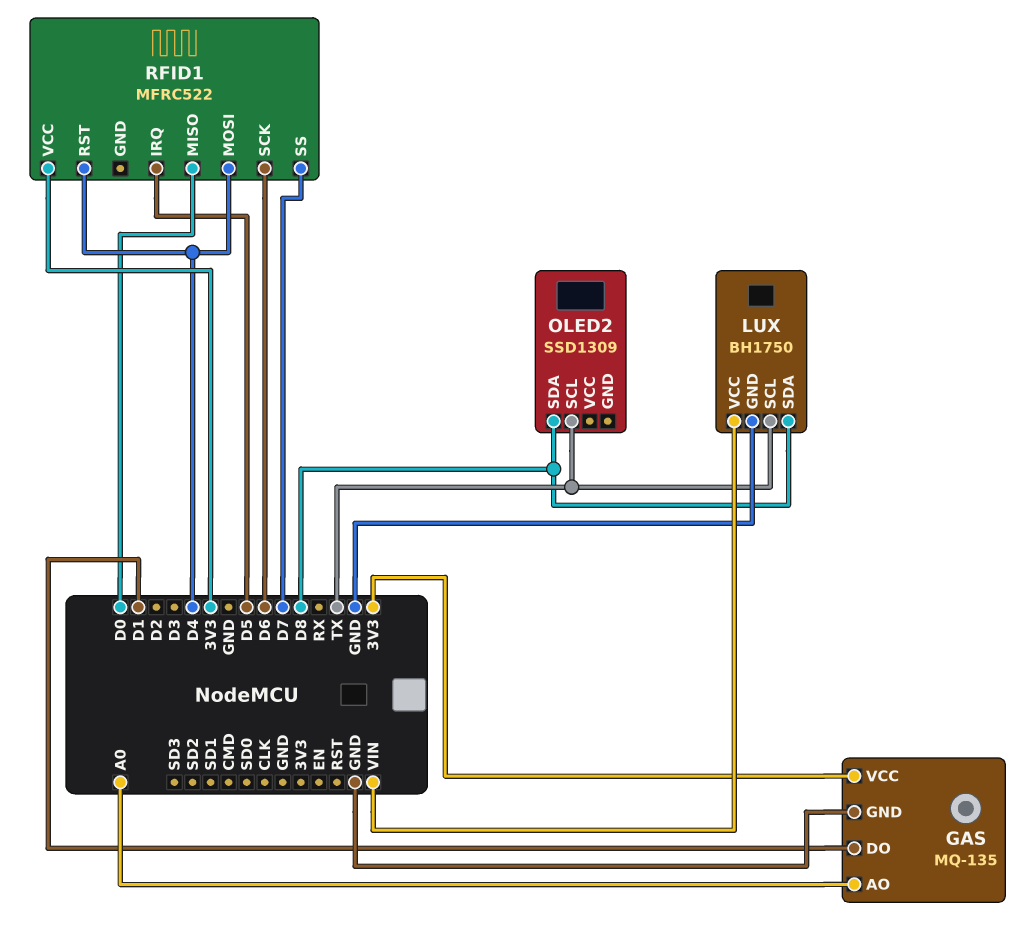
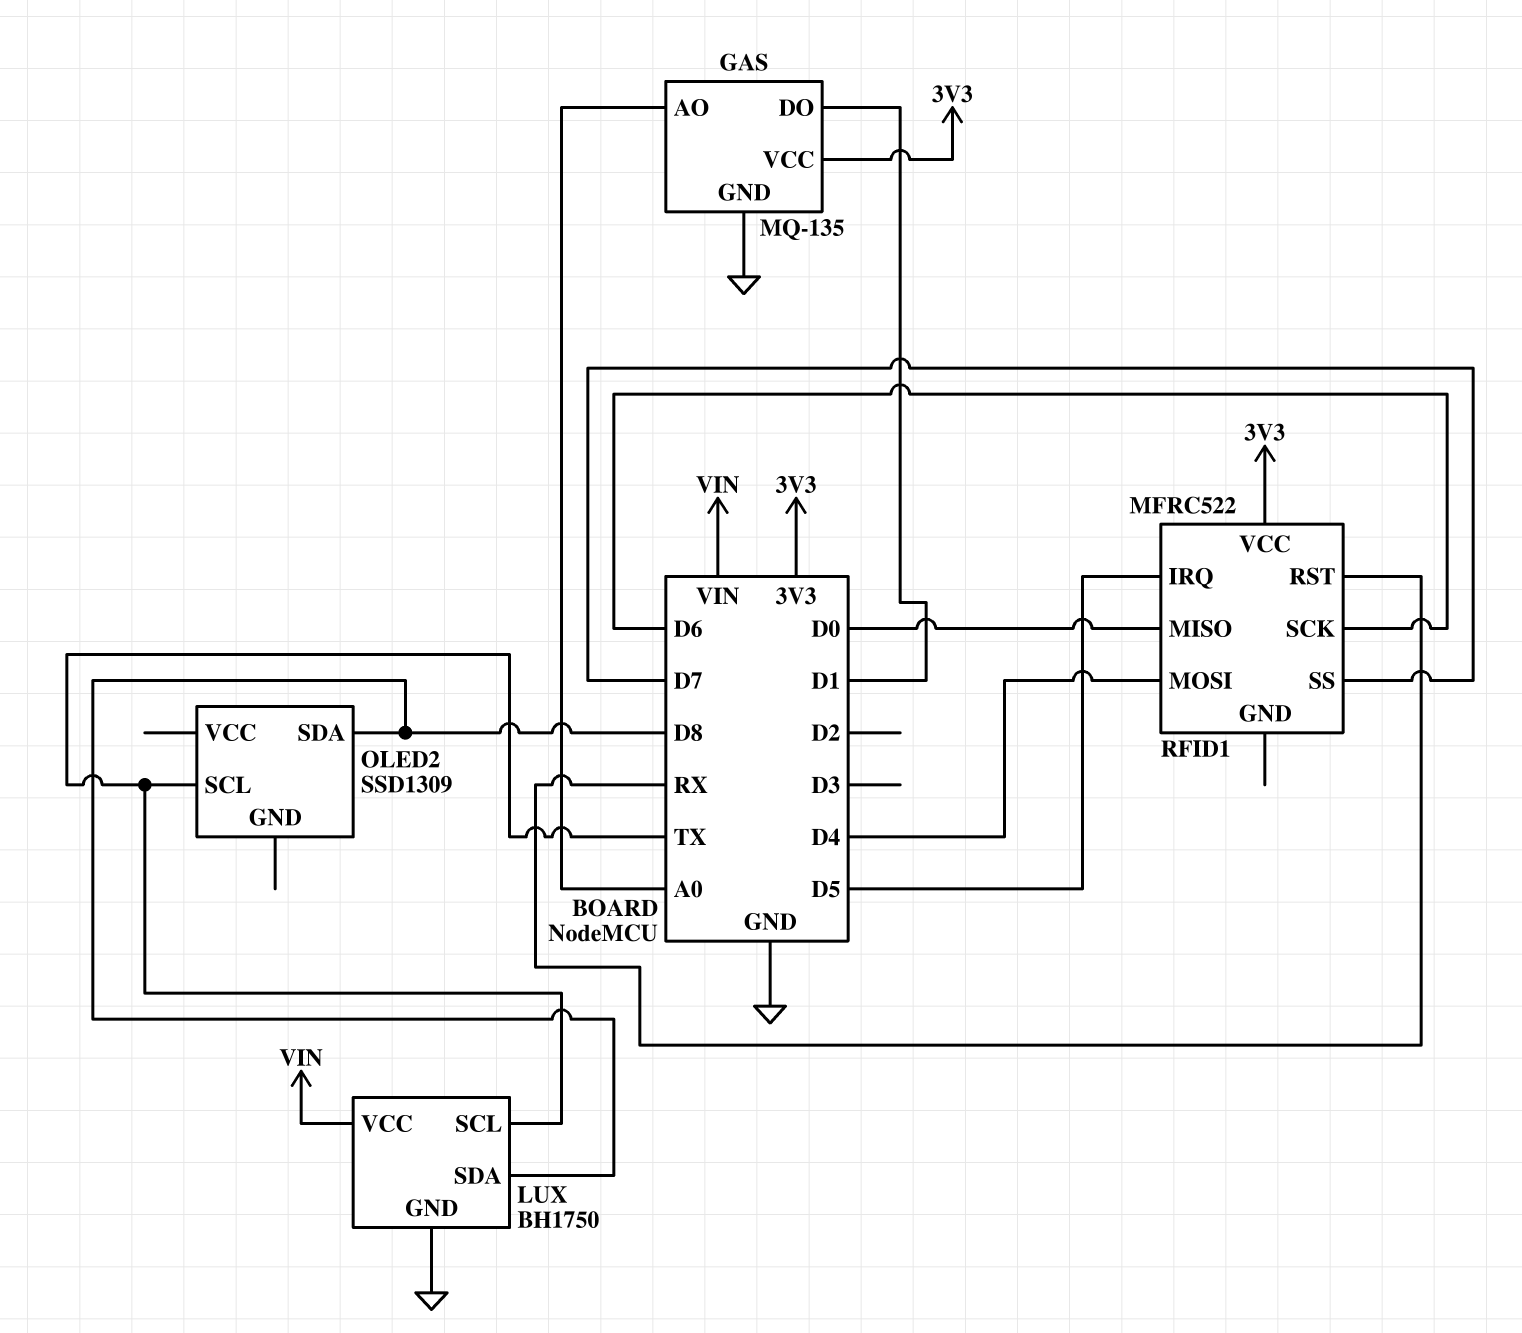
RFID1 pin RST: D4 -> RX

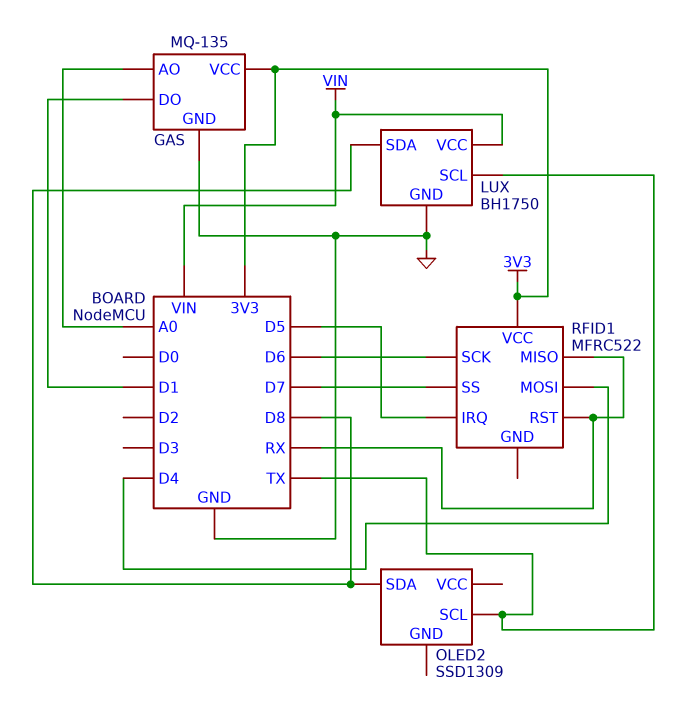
RFID1 pin MISO: D0 -> RX

